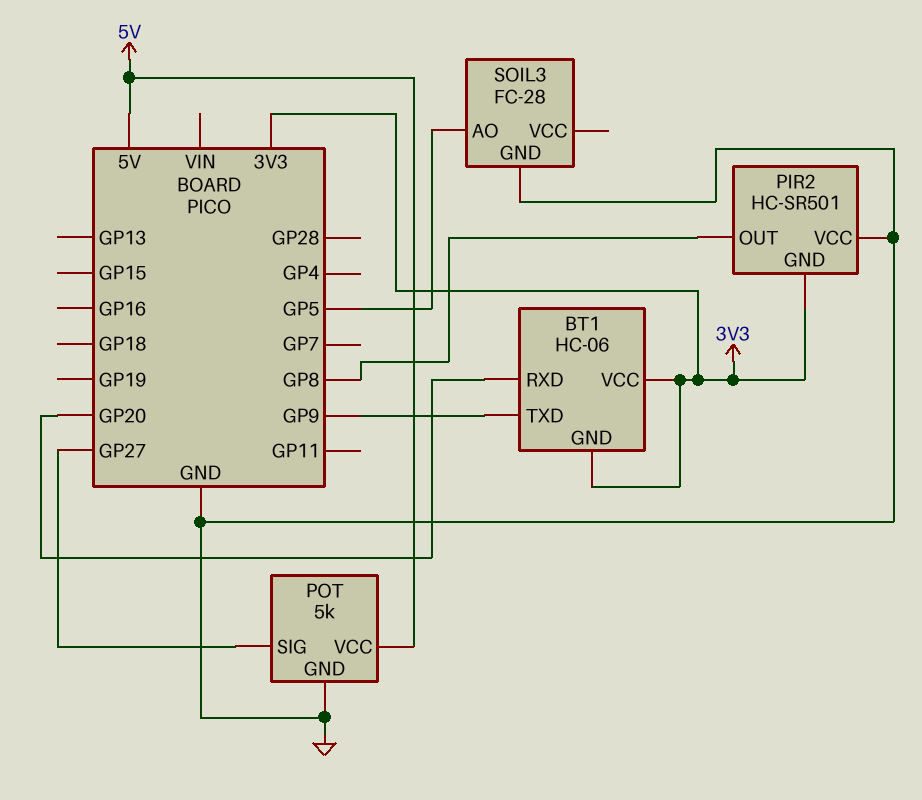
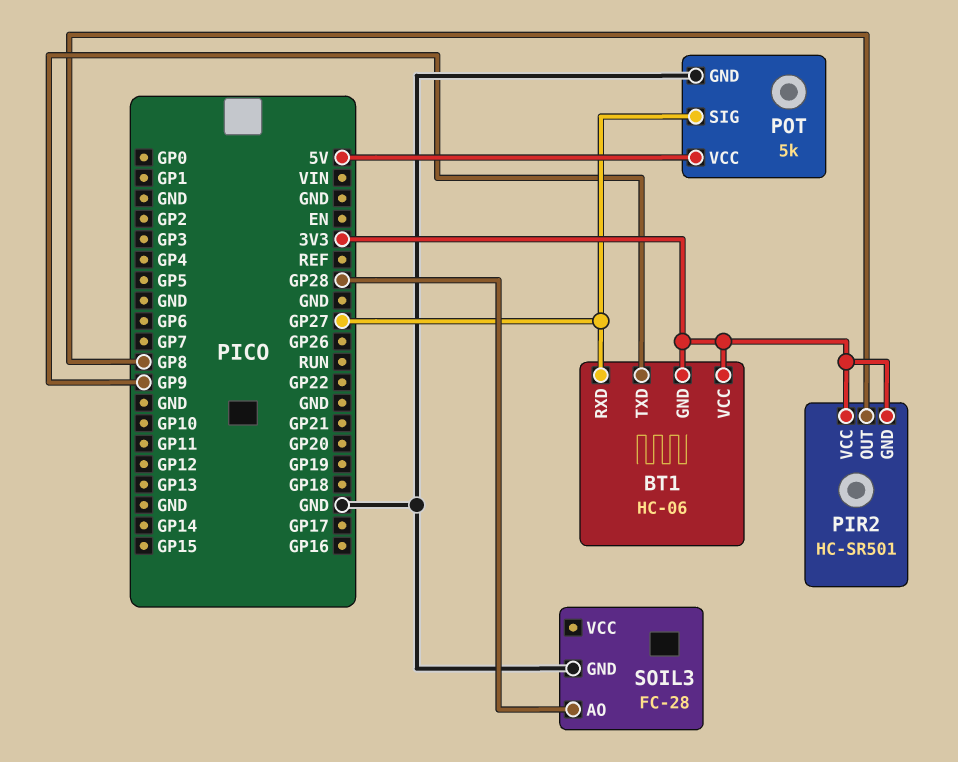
BT1 pin RXD: GP20 -> GP27
PIR2 pin VCC: GND -> 3V3
SOIL3 pin AO: GP5 -> GP28

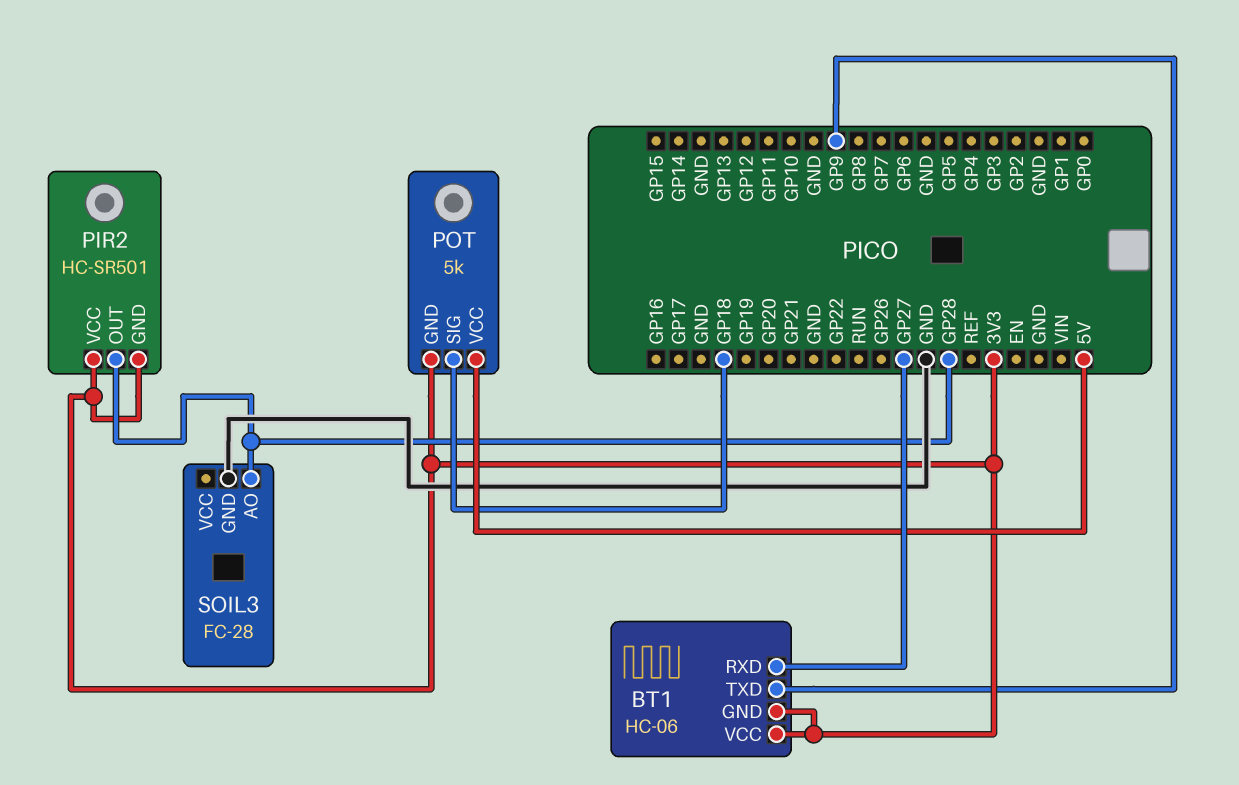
PIR2 pin OUT: GP8 -> GP28
POT pin GND: GND -> 3V3
POT pin SIG: GP27 -> GP18

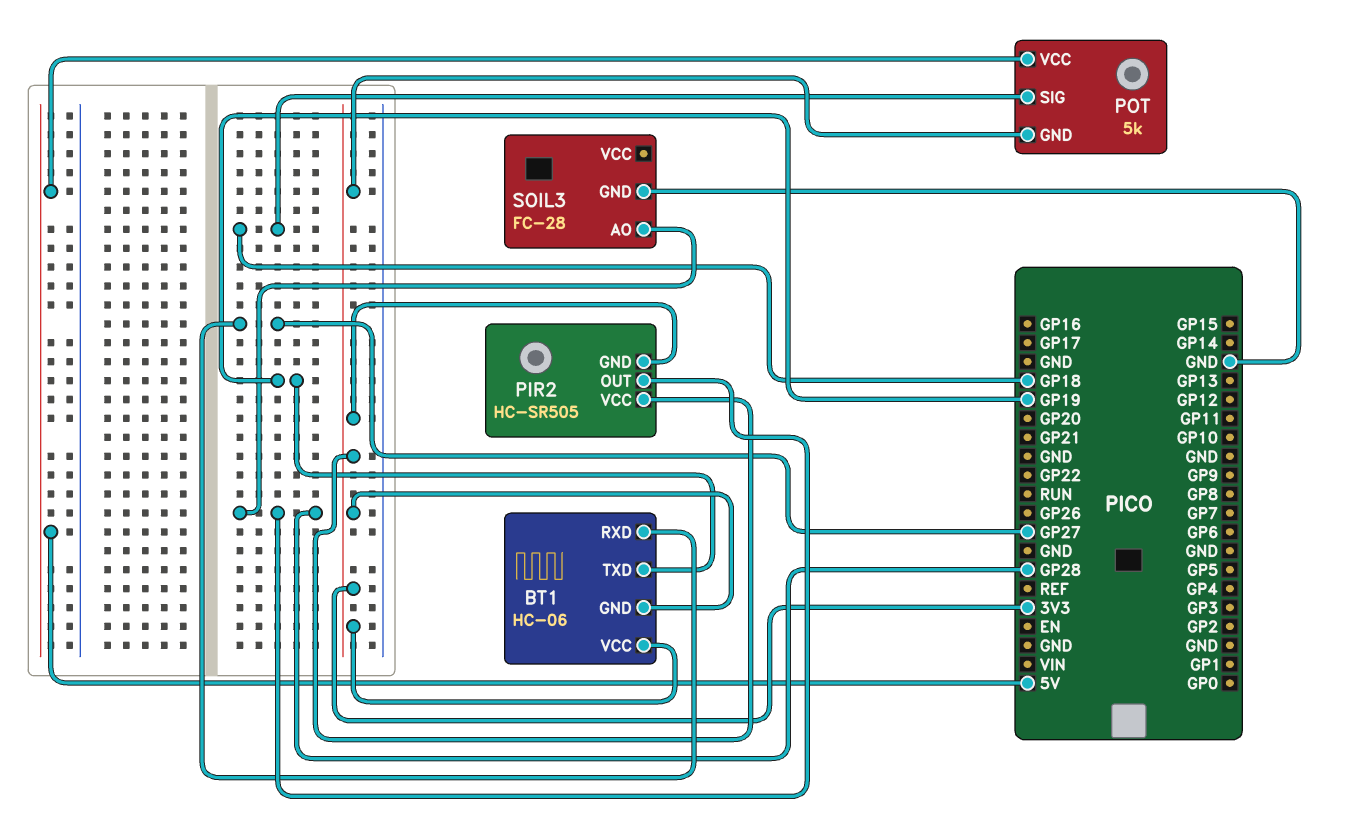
BT1 pin TXD: GP9 -> GP19
PIR2: HC-SR501 -> HC-SR505

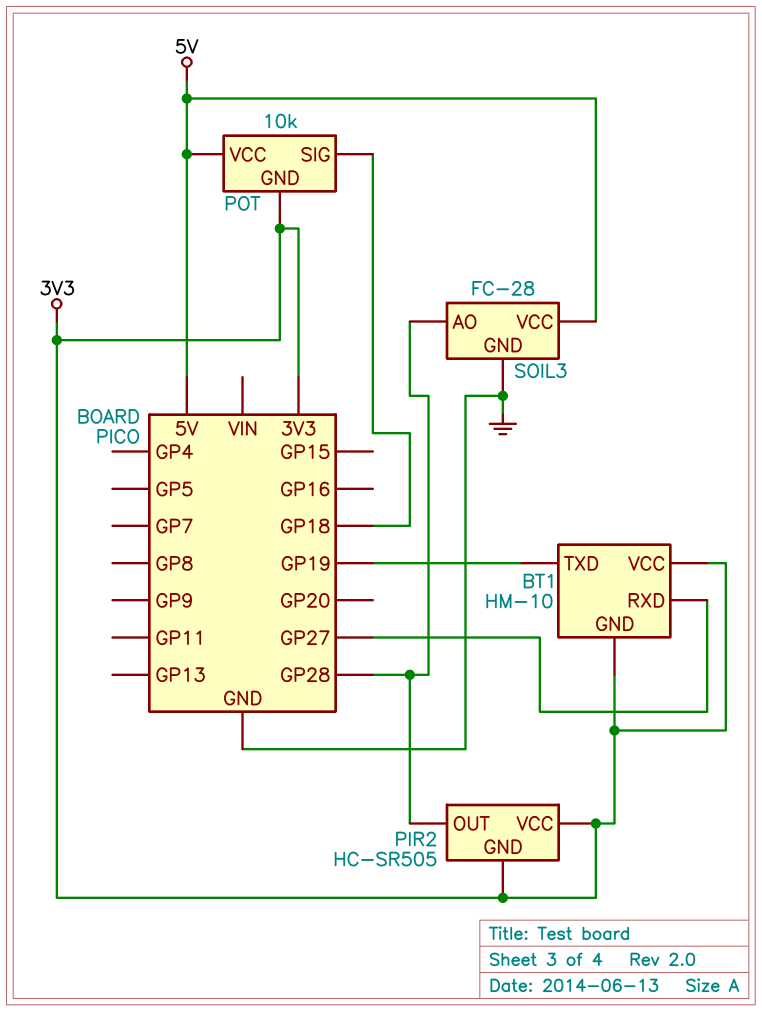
BT1: HC-06 -> HM-10
POT: 5k -> 10k
SOIL3 pin VCC: none -> 5V

